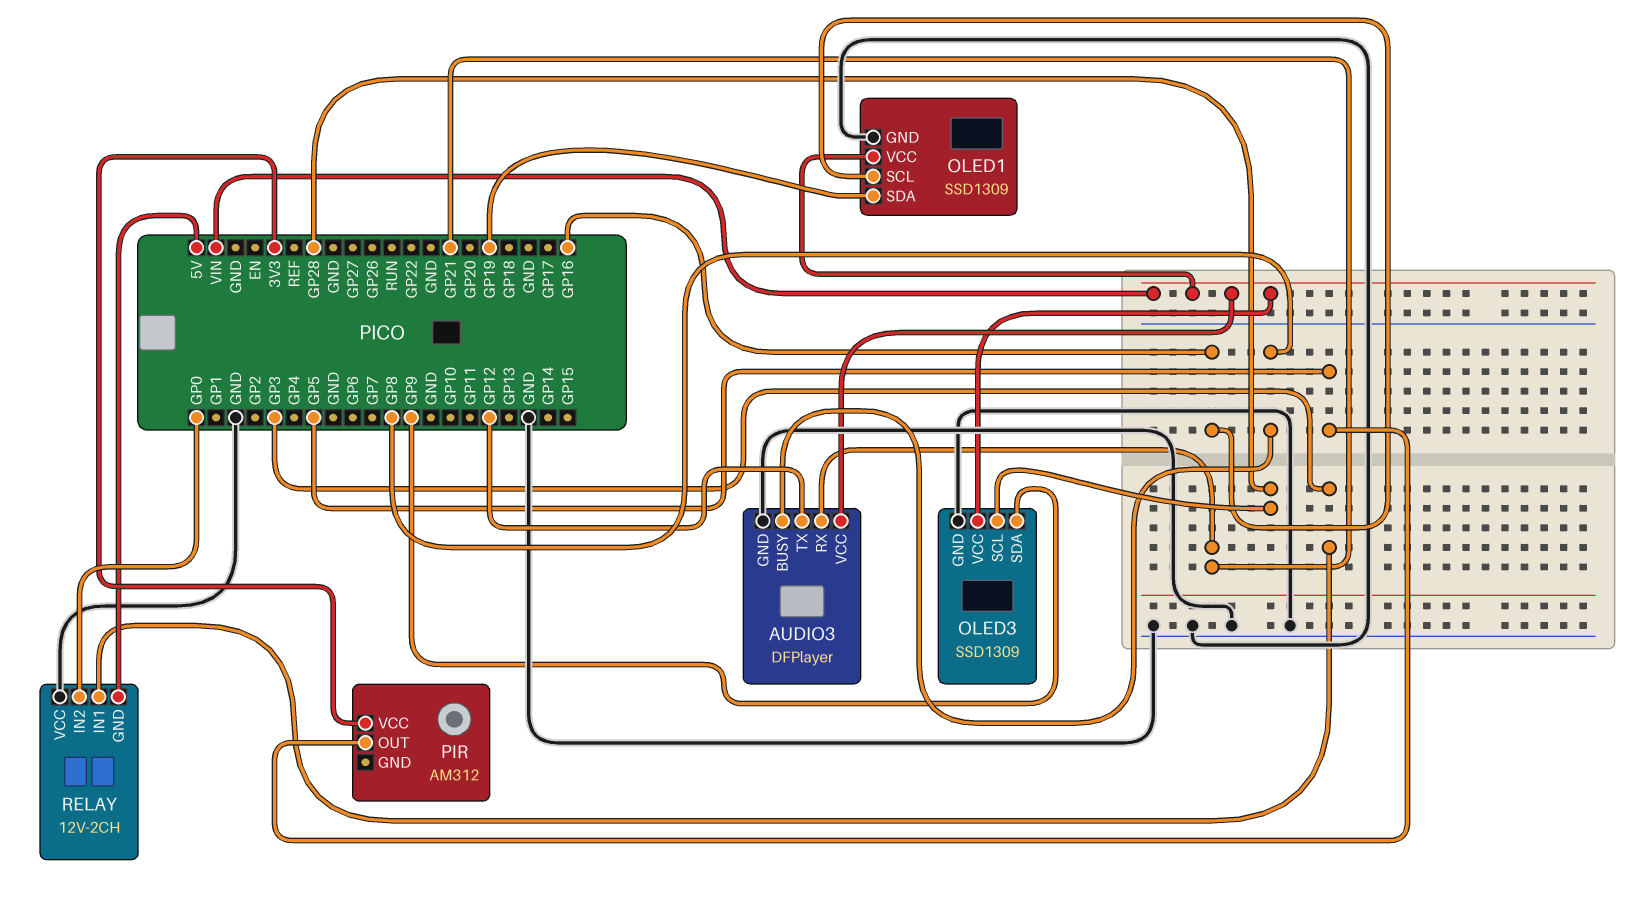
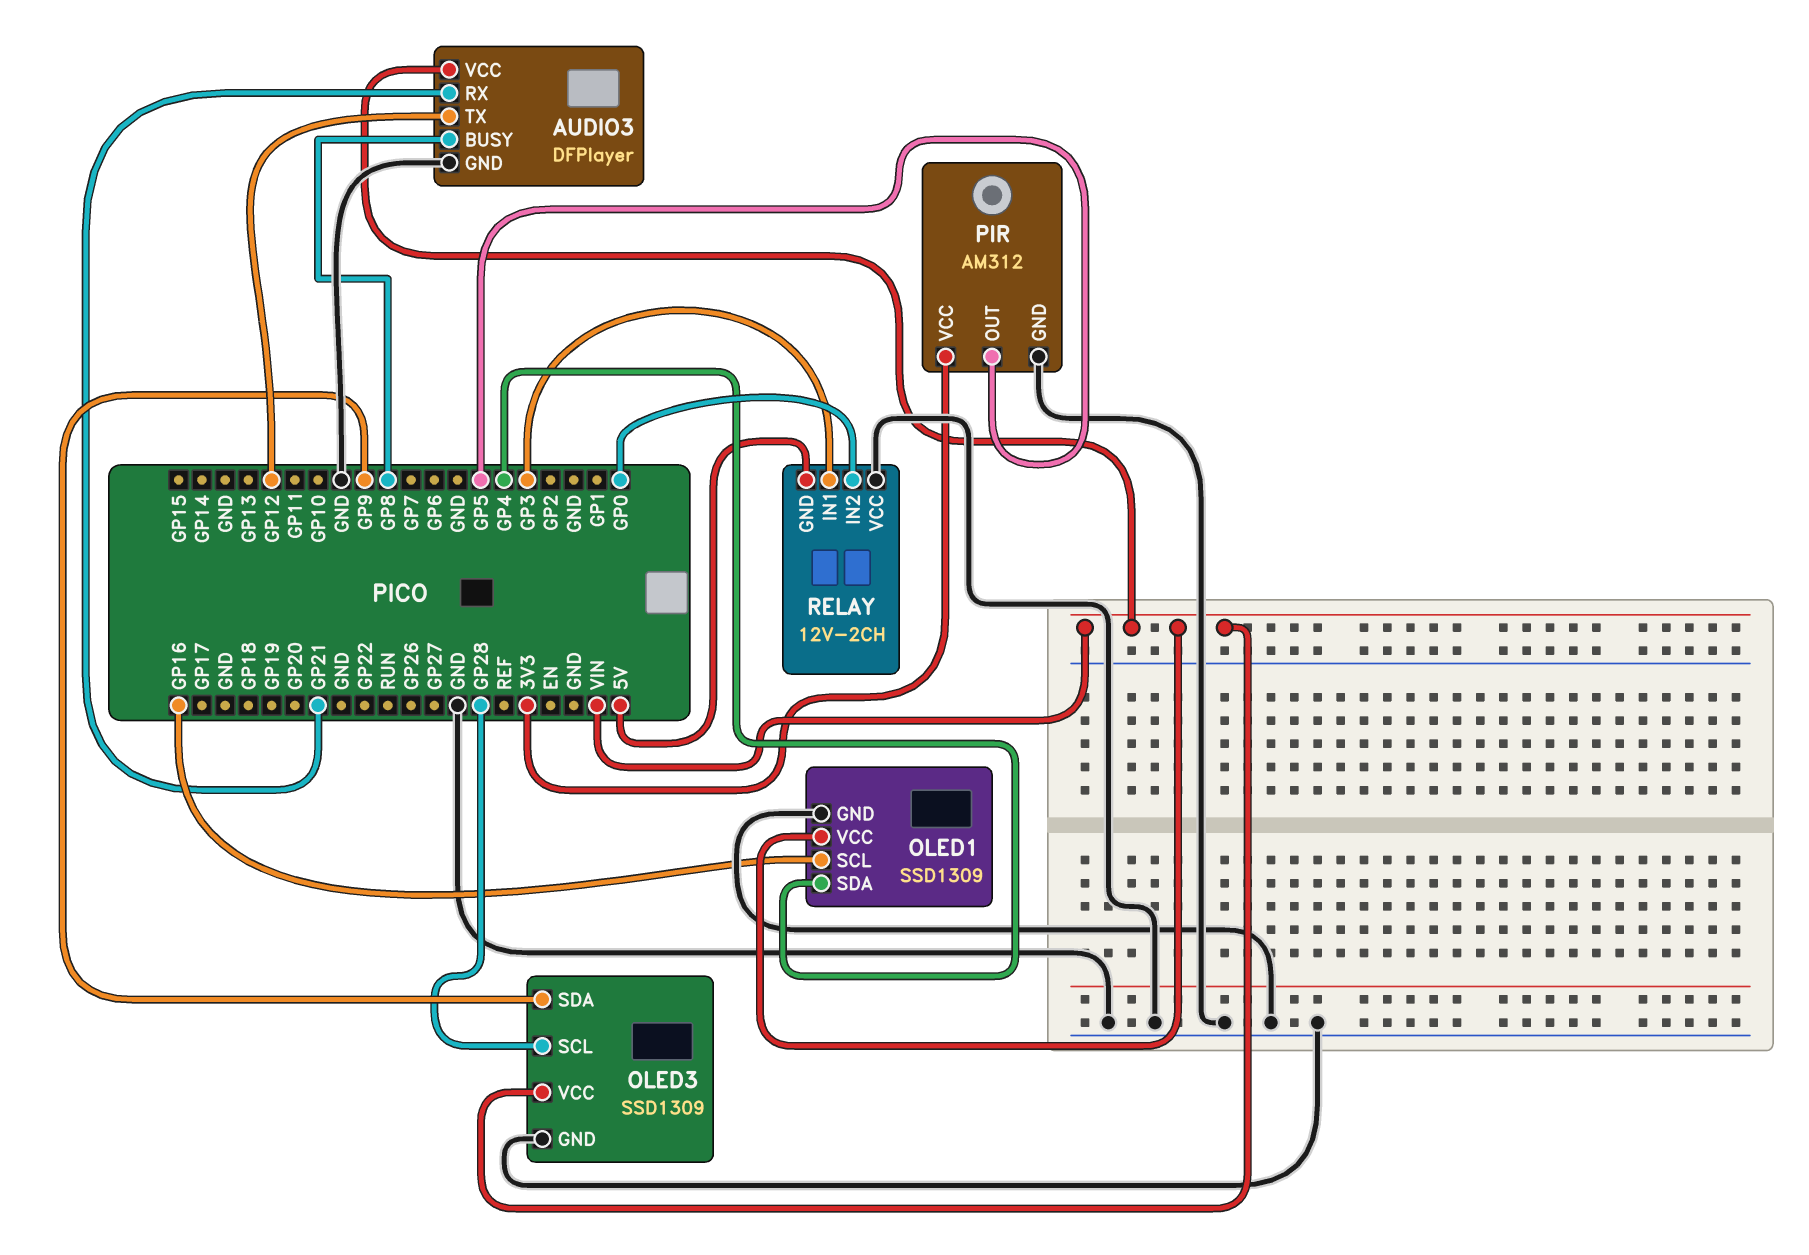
OLED1 pin SDA: GP19 -> GP4
PIR pin GND: none -> GND

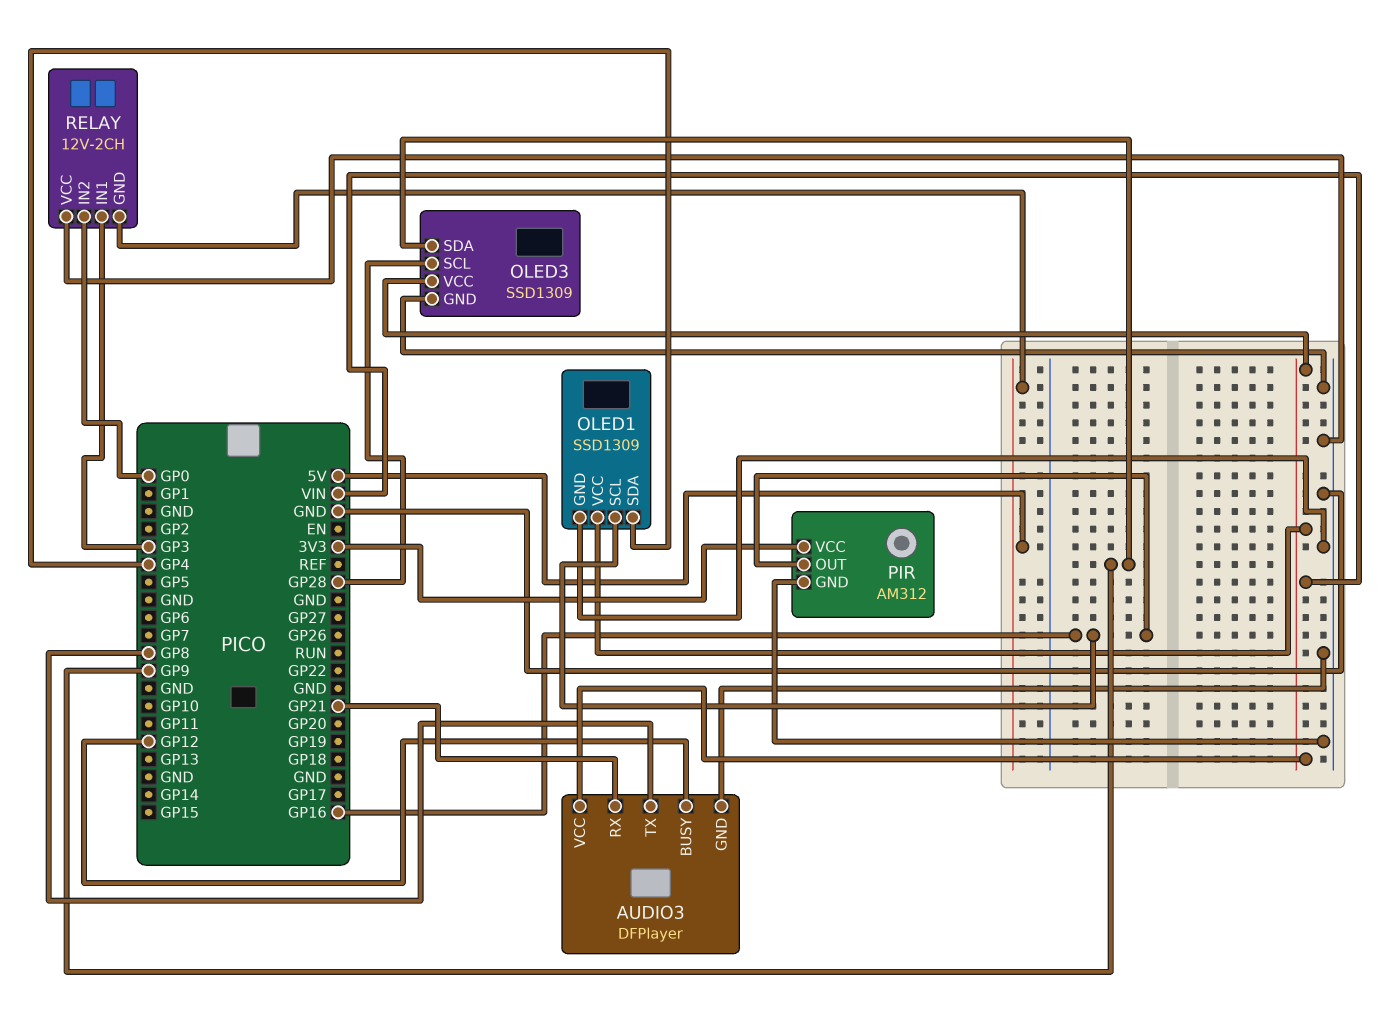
AUDIO3 pin BUSY: GP8 -> GP12
AUDIO3 pin TX: GP12 -> GP8
PIR pin OUT: GP5 -> GP16

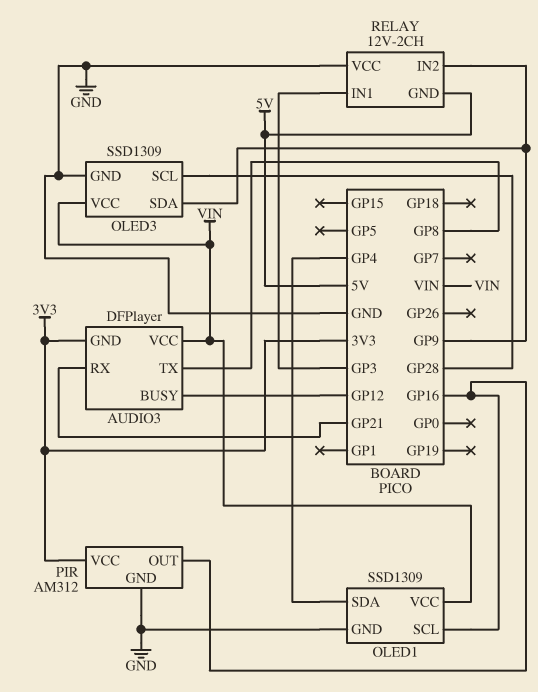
AUDIO3 pin GND: GND -> 3V3
RELAY pin IN2: GP0 -> GP9

